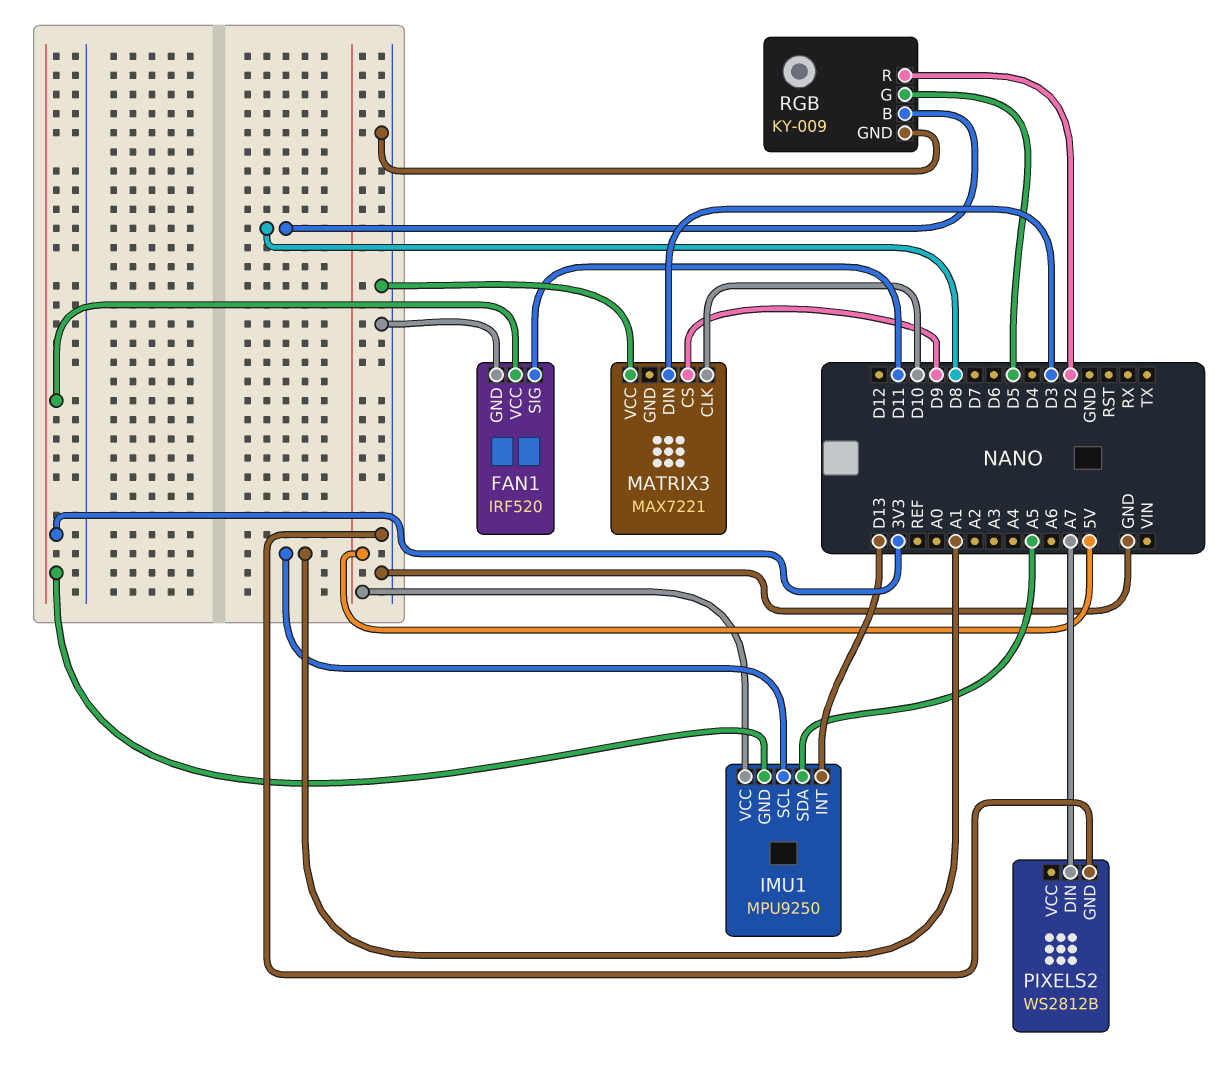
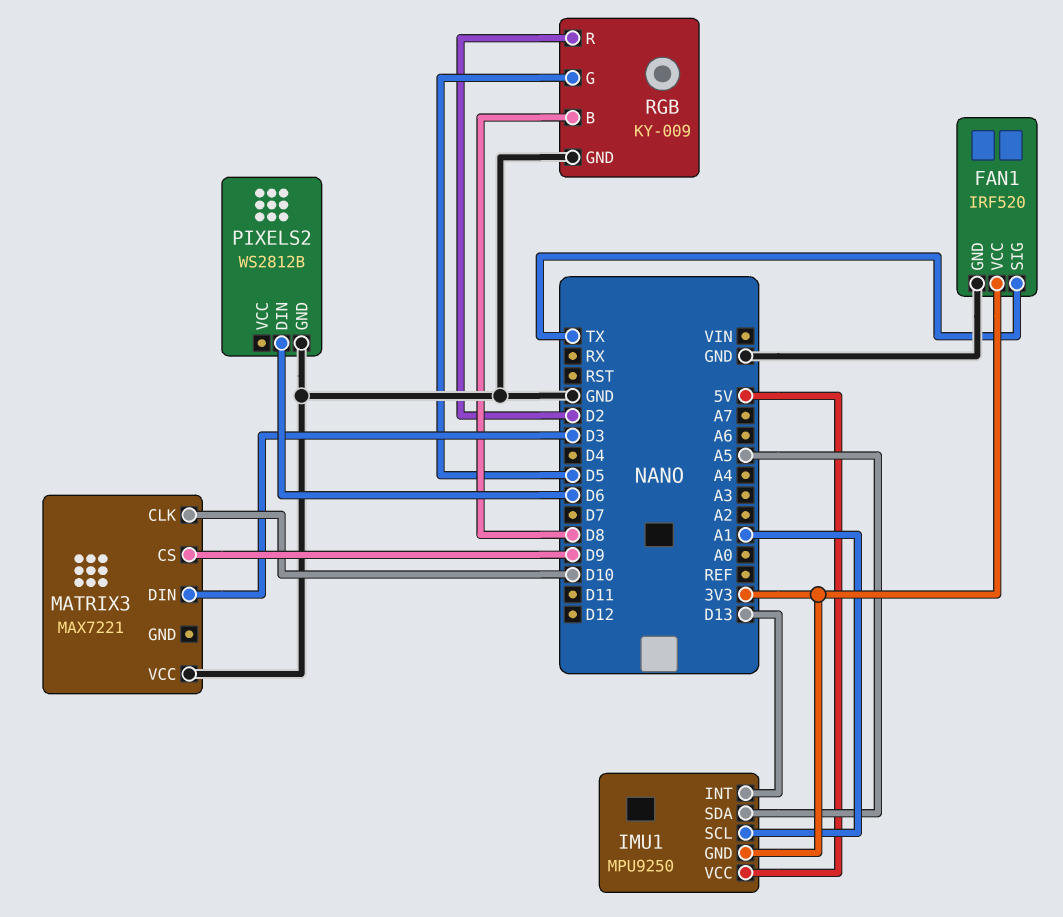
FAN1 pin SIG: D11 -> TX
PIXELS2 pin DIN: A7 -> D6

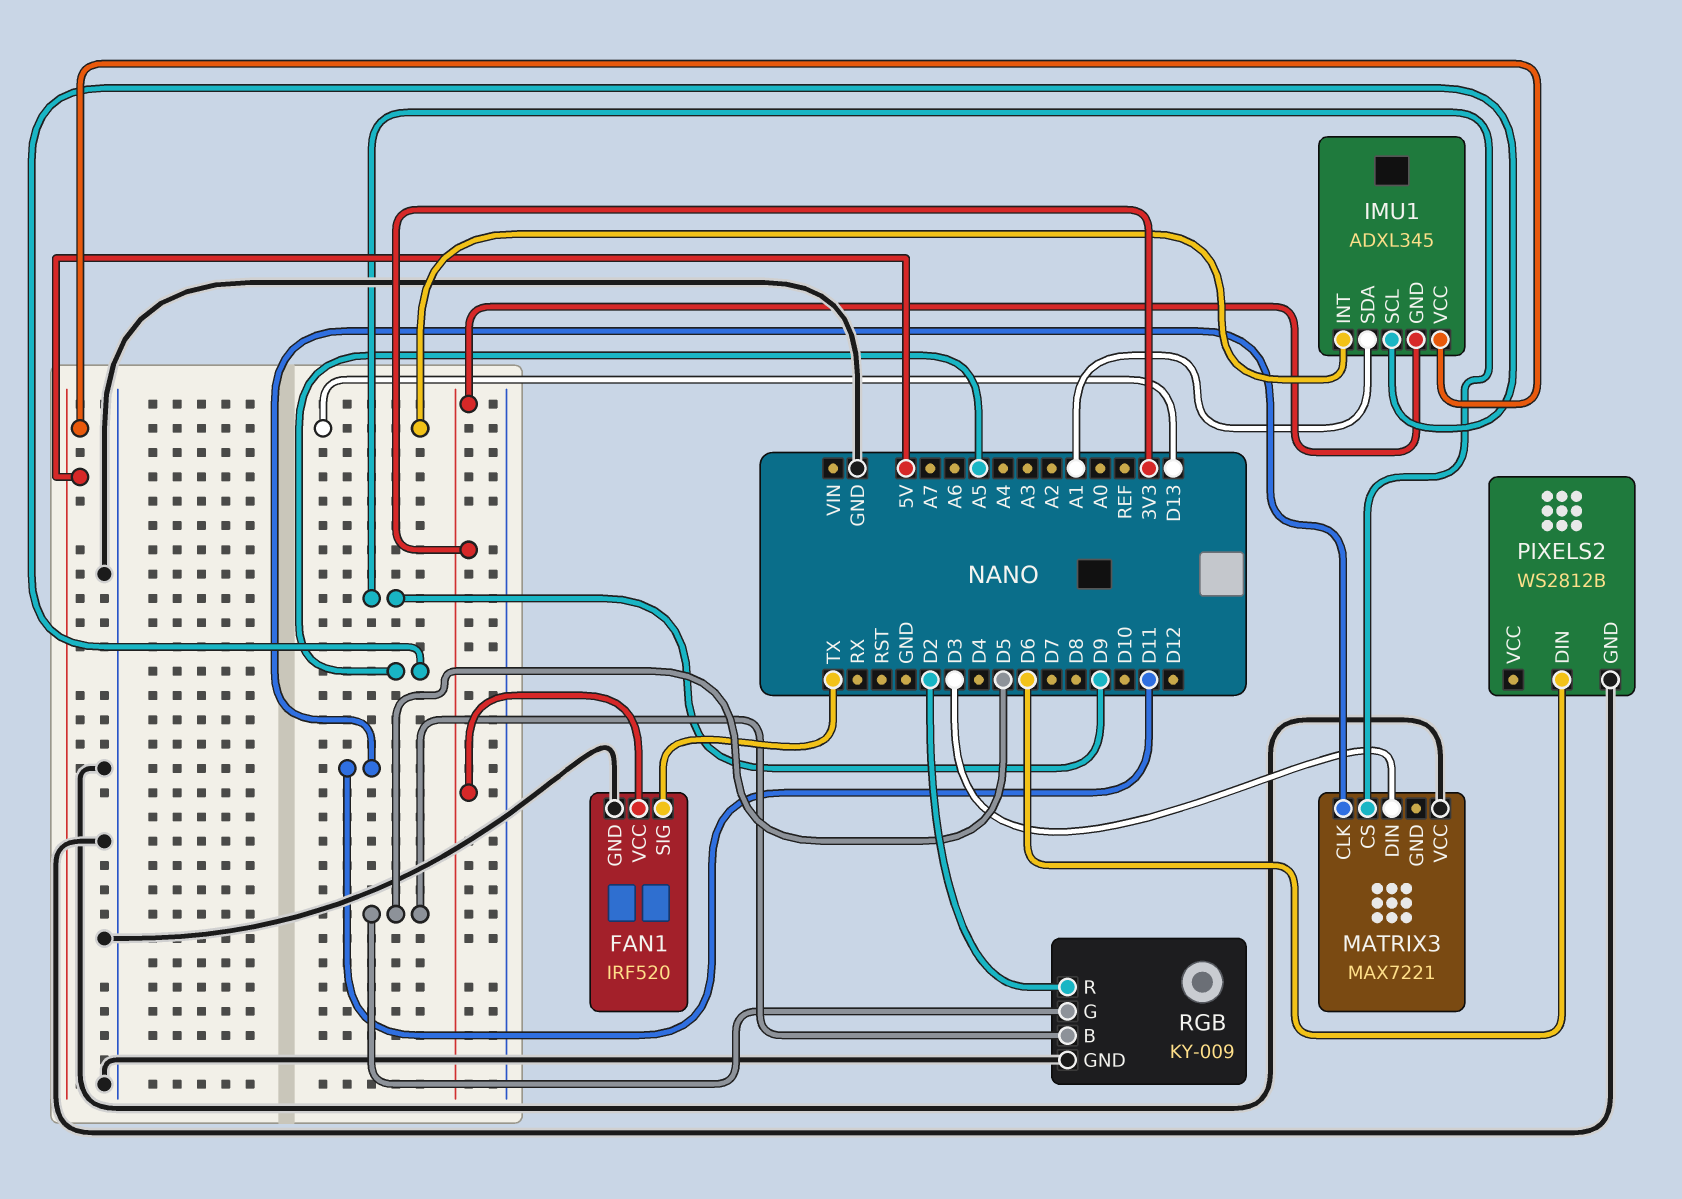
IMU1: MPU9250 -> ADXL345
IMU1 pin SCL: A1 -> A5
IMU1 pin SDA: A5 -> A1
MATRIX3 pin CLK: D10 -> D11
RGB pin B: D8 -> D5

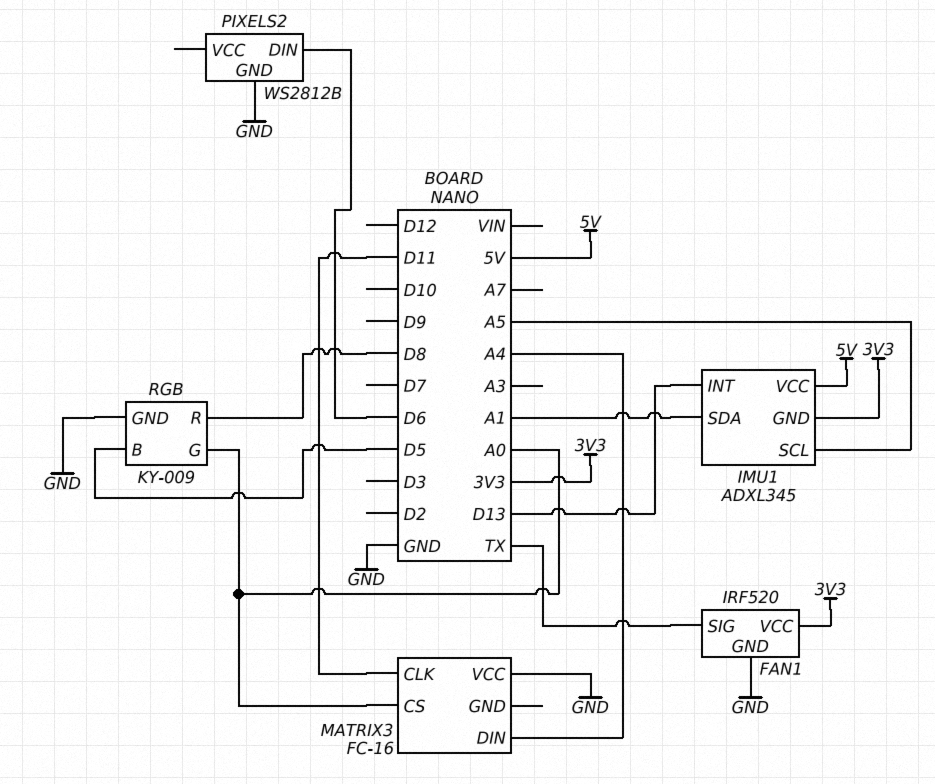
MATRIX3: MAX7221 -> FC-16
MATRIX3 pin CS: D9 -> A0
MATRIX3 pin DIN: D3 -> A4
RGB pin G: D5 -> A0
RGB pin R: D2 -> D8

